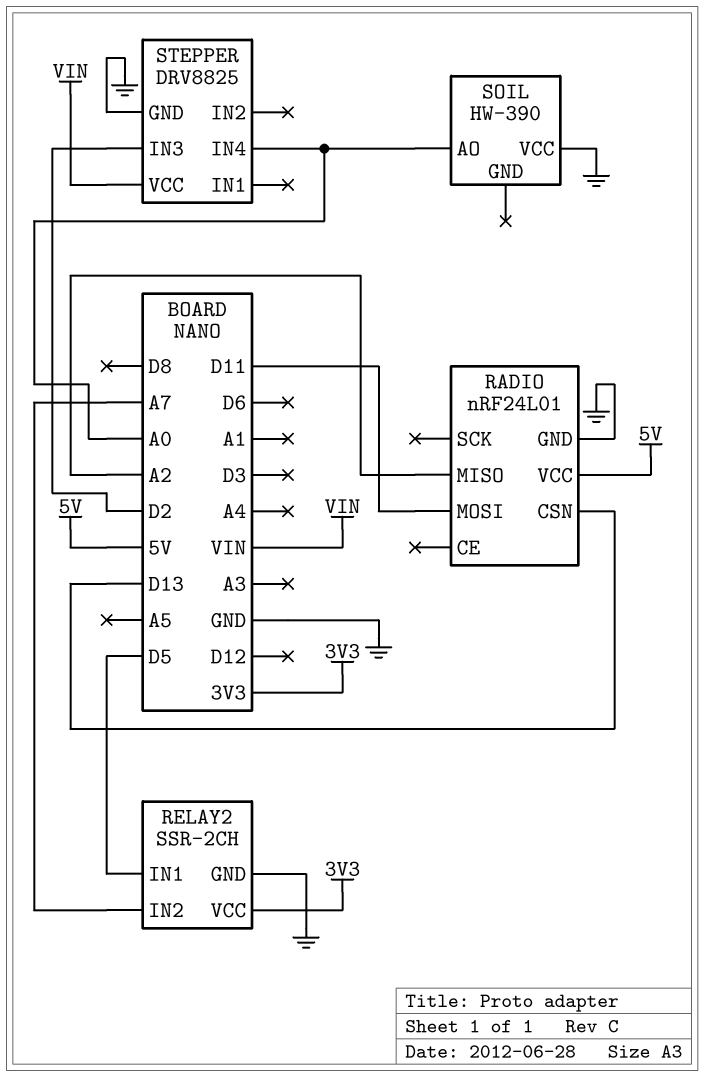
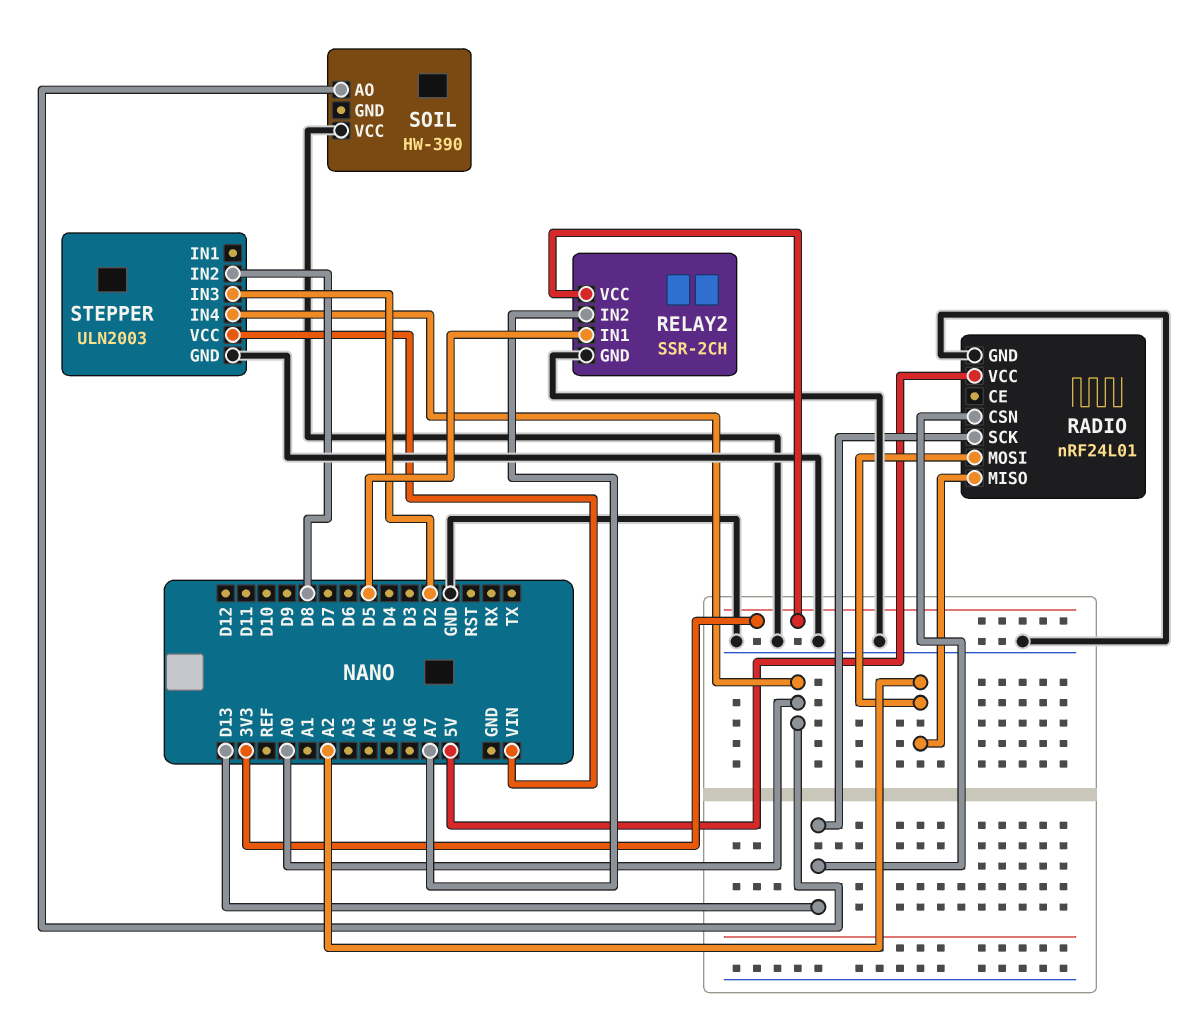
RADIO pin MOSI: D11 -> A2
RADIO pin SCK: none -> D13
STEPPER: DRV8825 -> ULN2003
STEPPER pin IN2: none -> D8

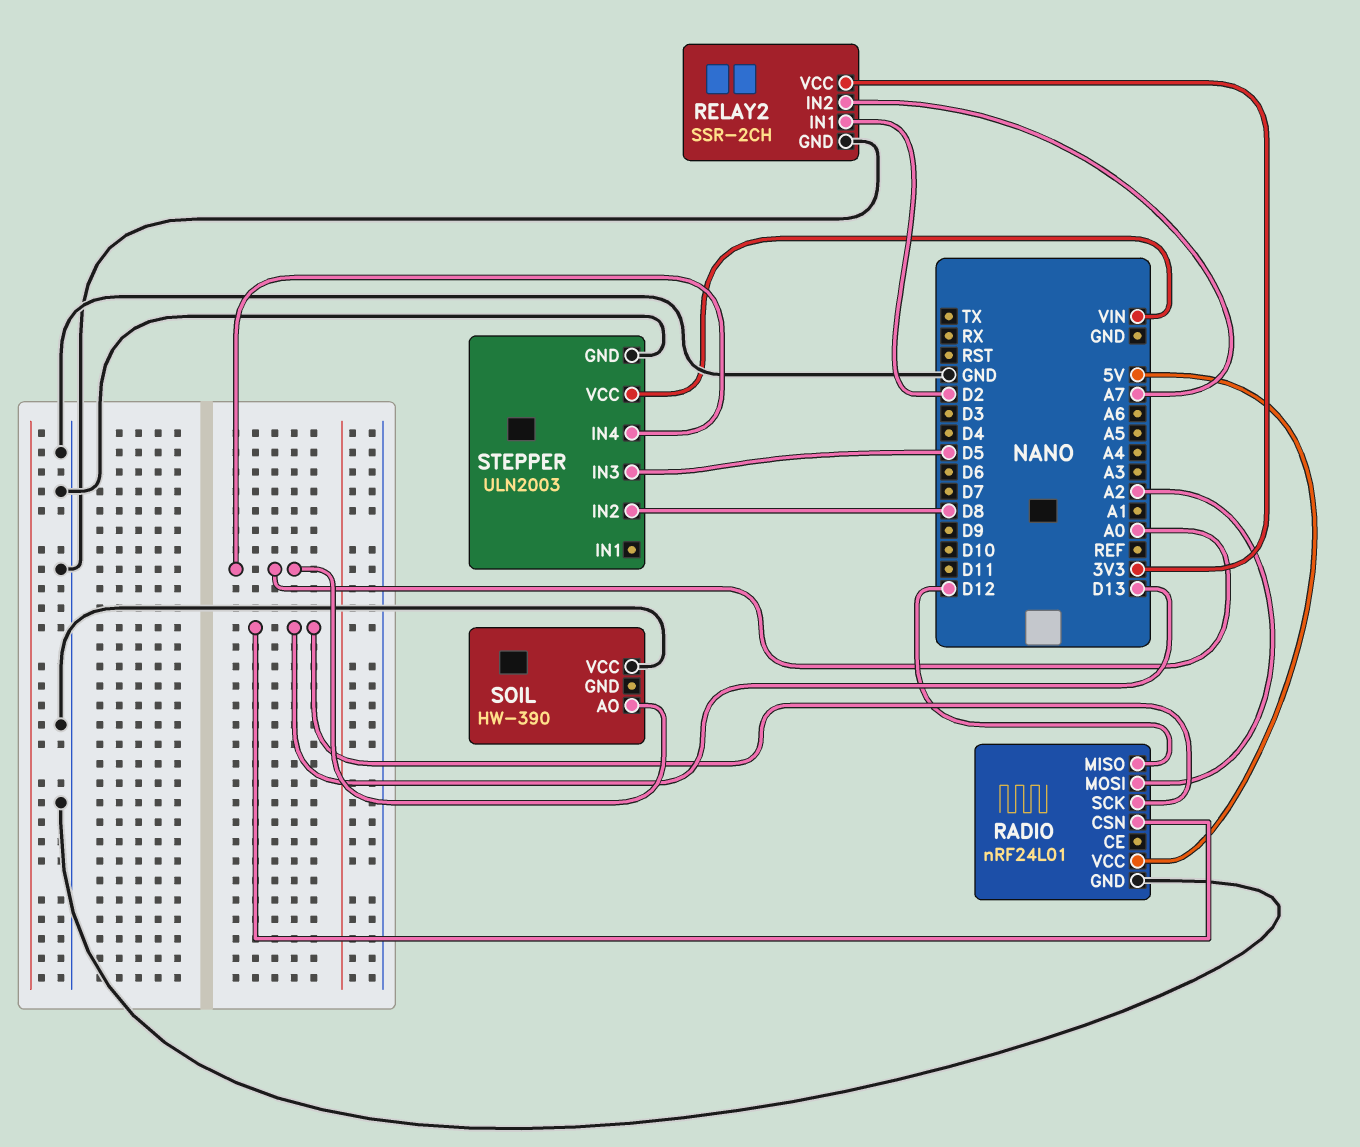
RADIO pin MISO: A2 -> D12
RELAY2 pin IN1: D5 -> D2
STEPPER pin IN3: D2 -> D5

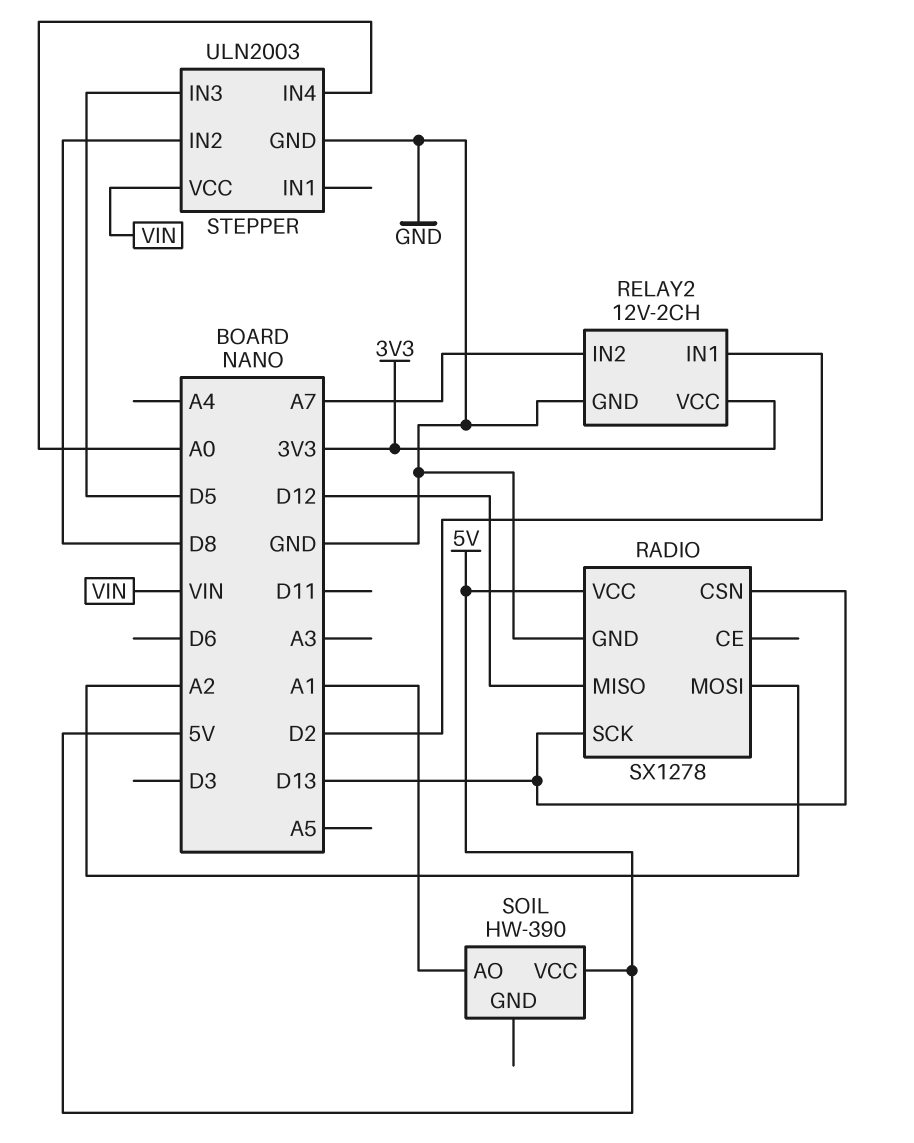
RADIO: nRF24L01 -> SX1278
RELAY2: SSR-2CH -> 12V-2CH
SOIL pin AO: A0 -> A1
SOIL pin VCC: GND -> 5V

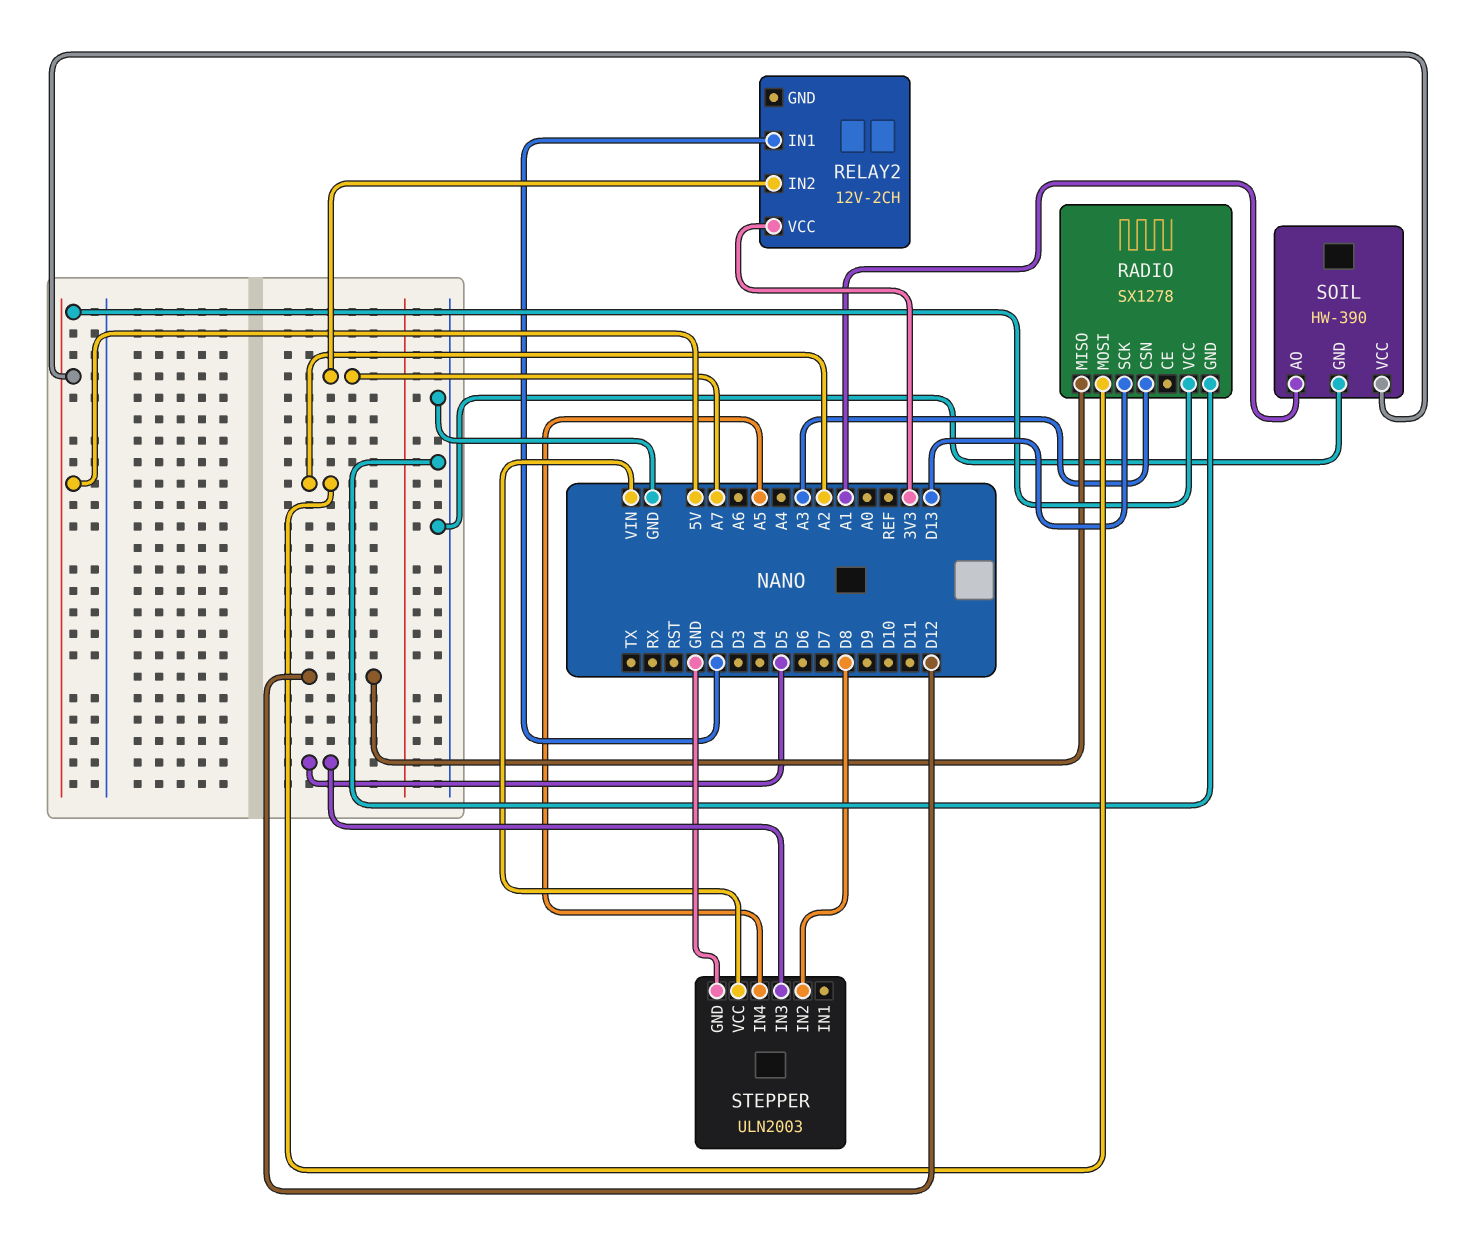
RADIO pin CSN: D13 -> A3
RELAY2 pin GND: GND -> none
SOIL pin GND: none -> GND
STEPPER pin IN4: A0 -> A5

